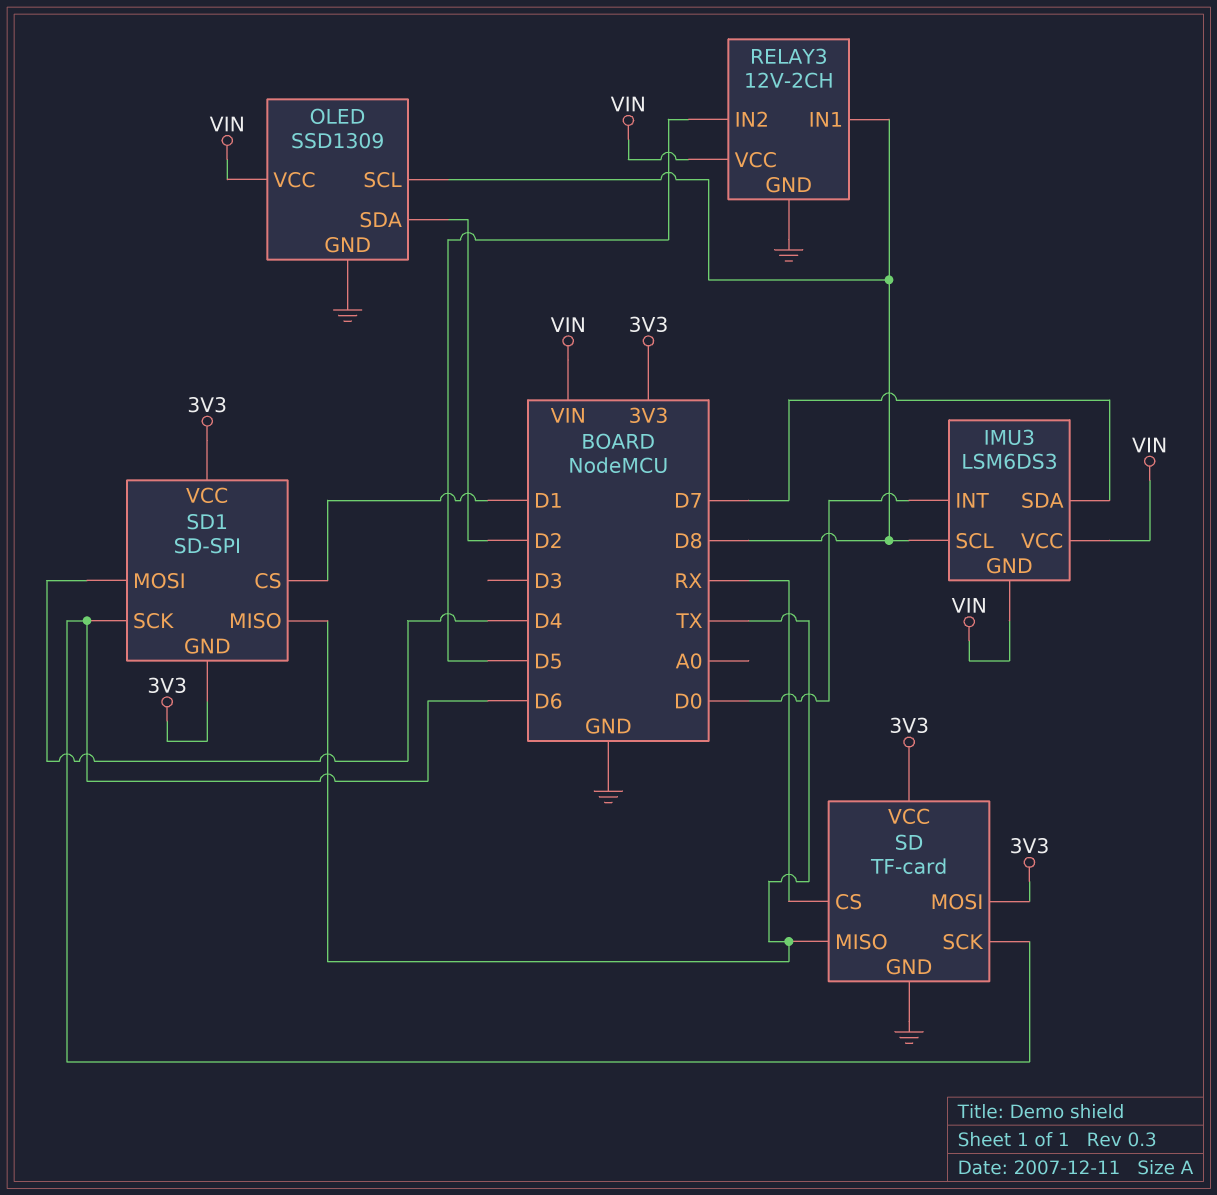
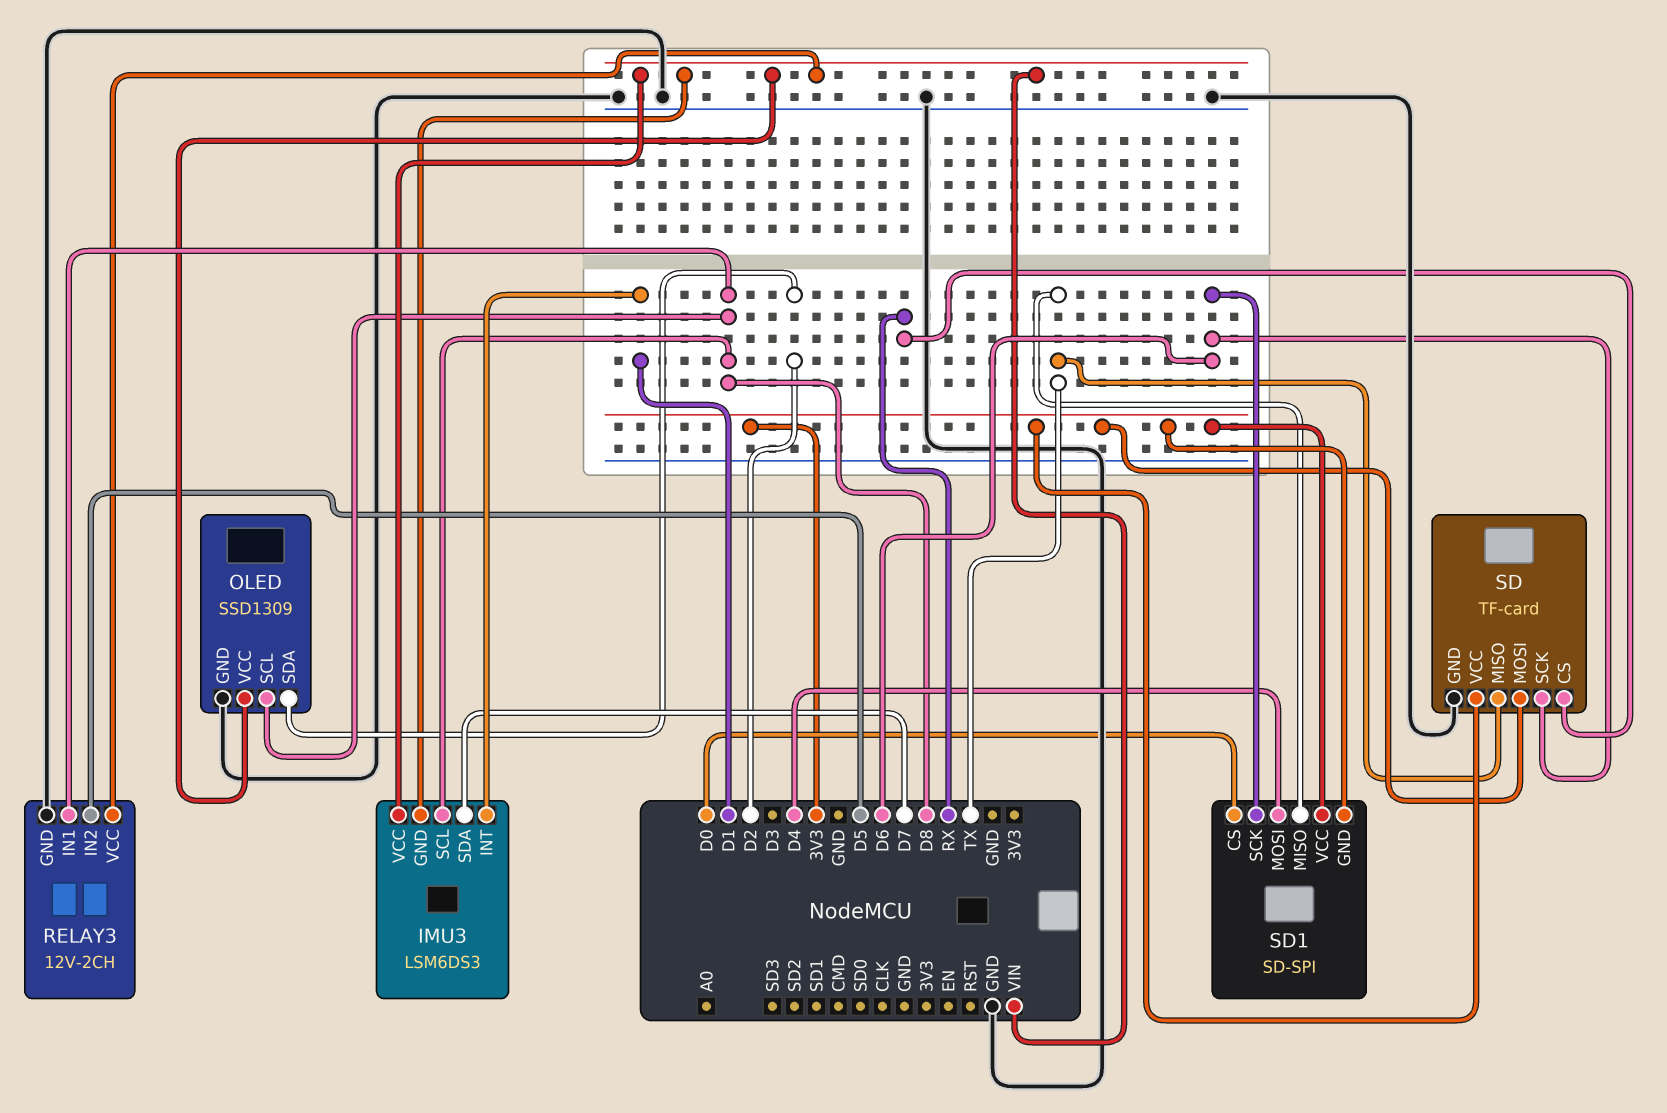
IMU3 pin INT: D0 -> D1
SD1 pin CS: D1 -> D0

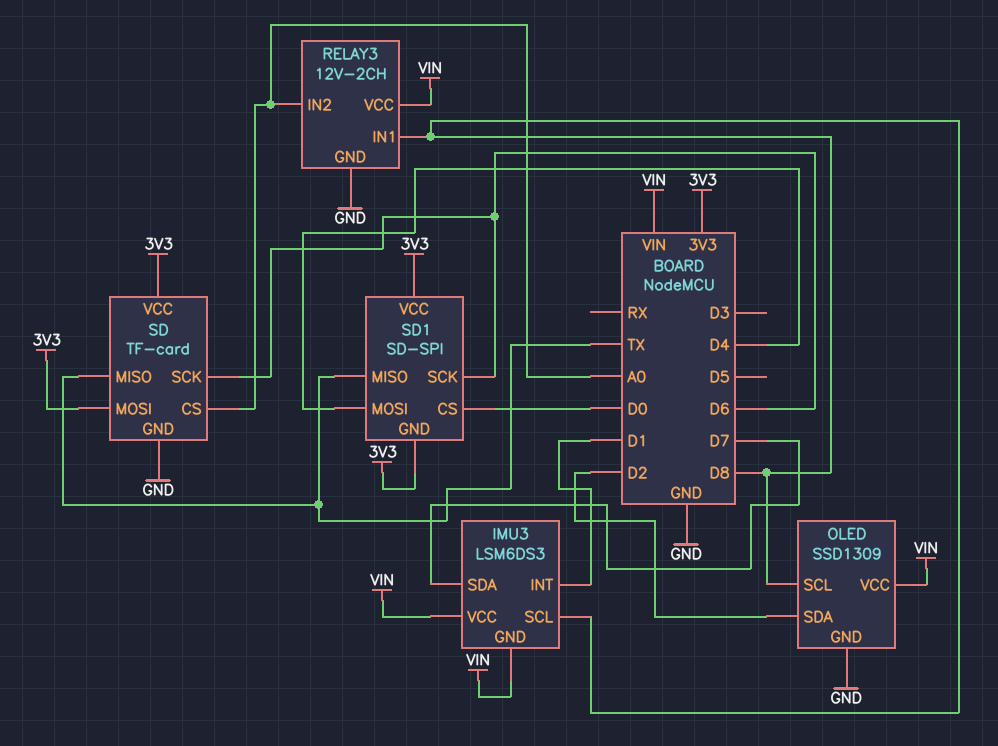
RELAY3 pin IN2: D5 -> A0
SD pin CS: RX -> A0

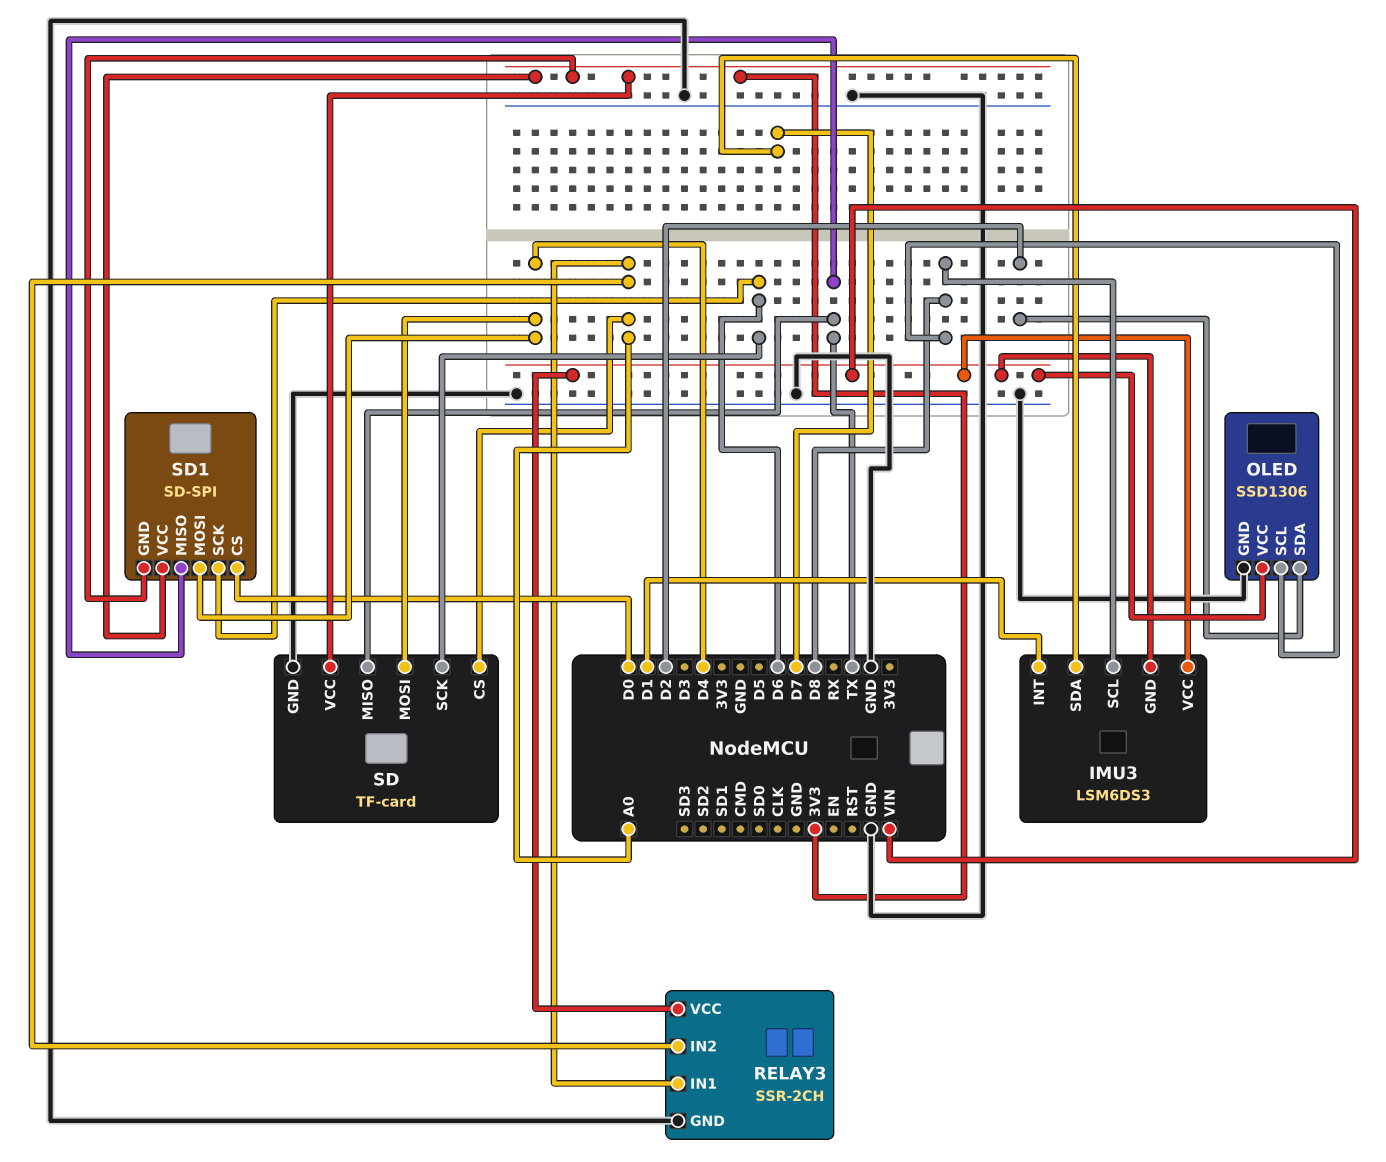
OLED: SSD1309 -> SSD1306
RELAY3: 12V-2CH -> SSR-2CH
RELAY3 pin IN1: D8 -> A0
SD pin MOSI: 3V3 -> D4

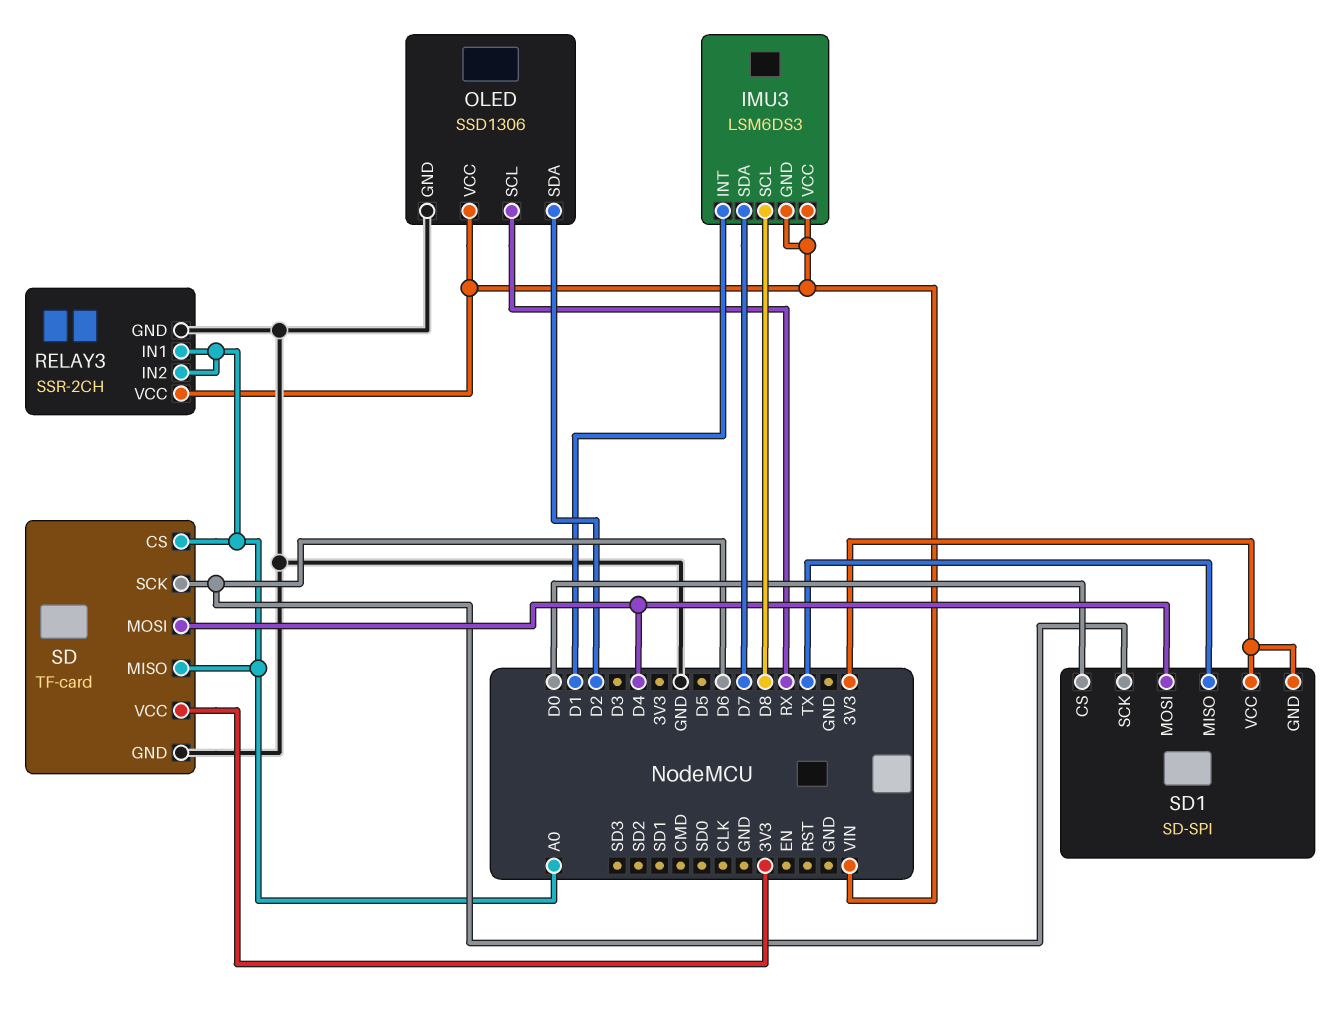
OLED pin SCL: D8 -> RX
SD pin MISO: TX -> A0

